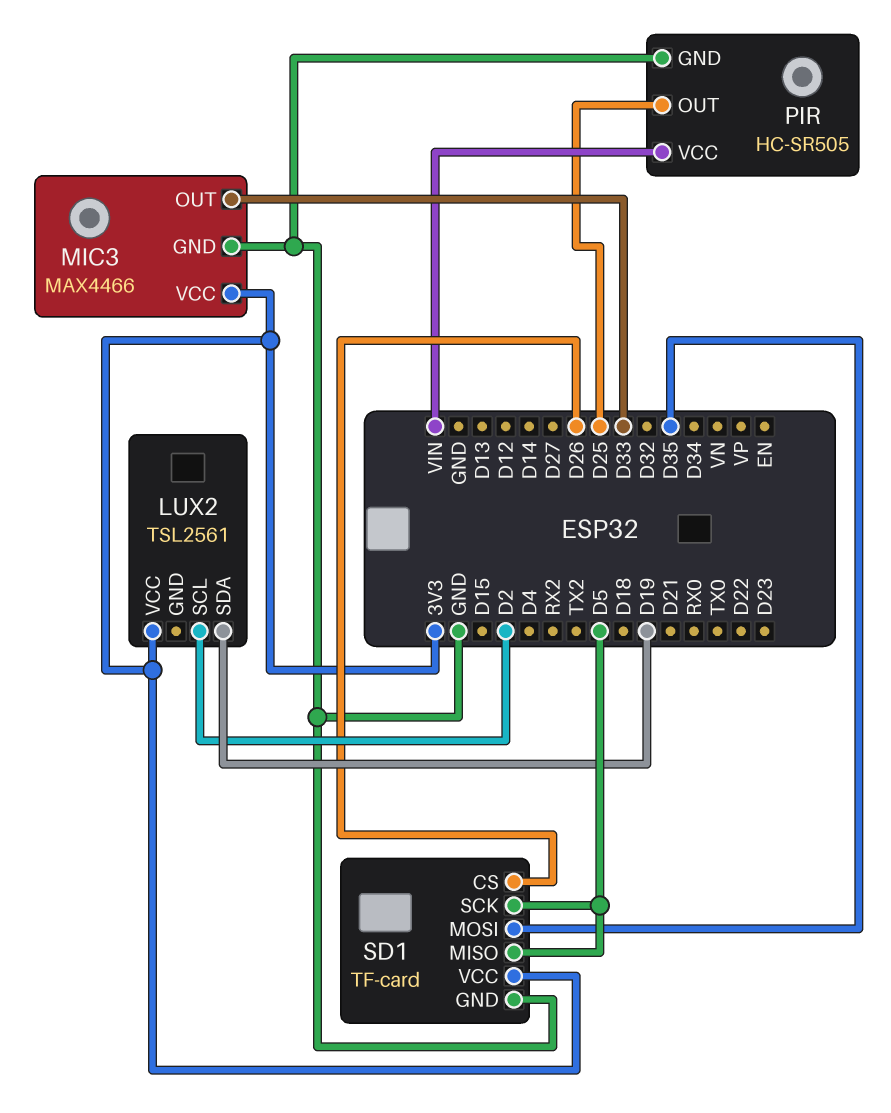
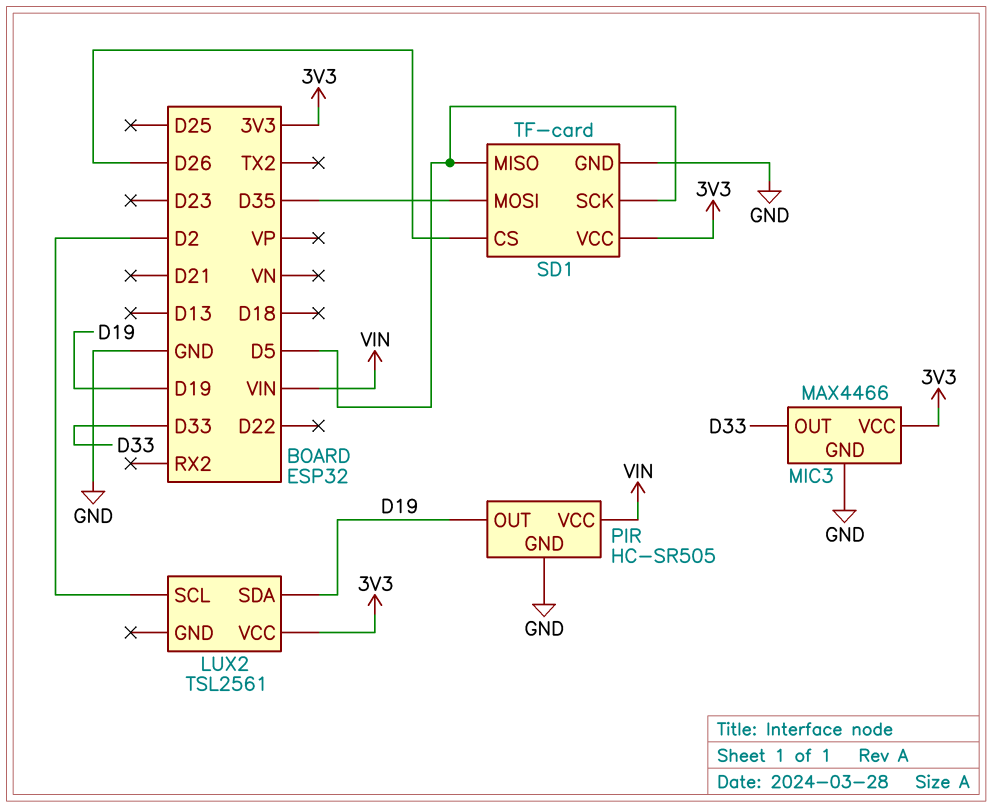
PIR pin OUT: D25 -> D19

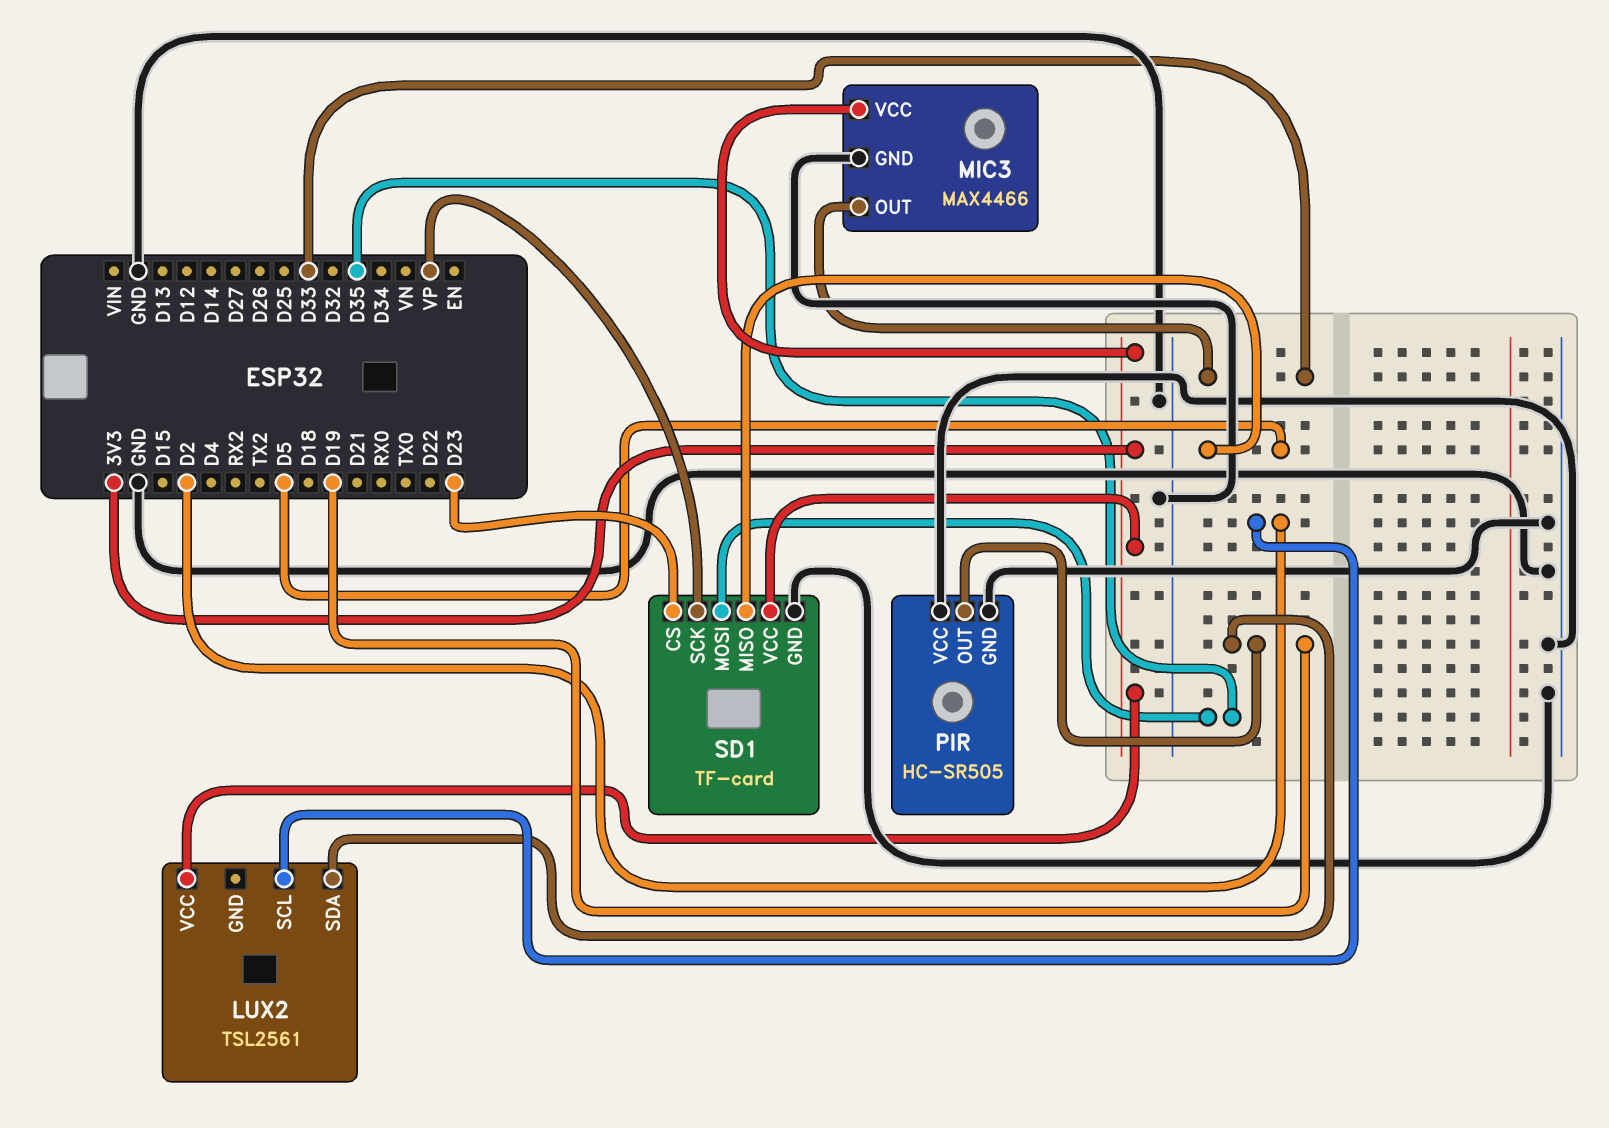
PIR pin VCC: VIN -> GND
SD1 pin CS: D26 -> D23
SD1 pin SCK: D5 -> VP

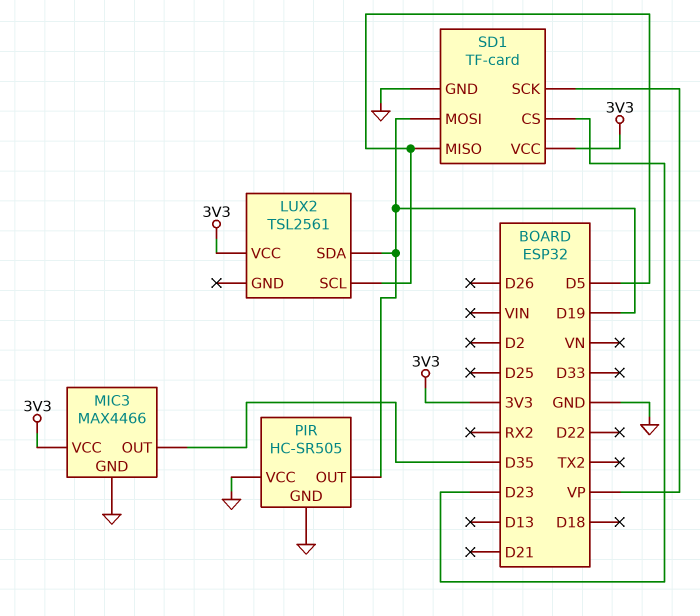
LUX2 pin SCL: D2 -> D5
MIC3 pin OUT: D33 -> D35
SD1 pin MOSI: D35 -> D19

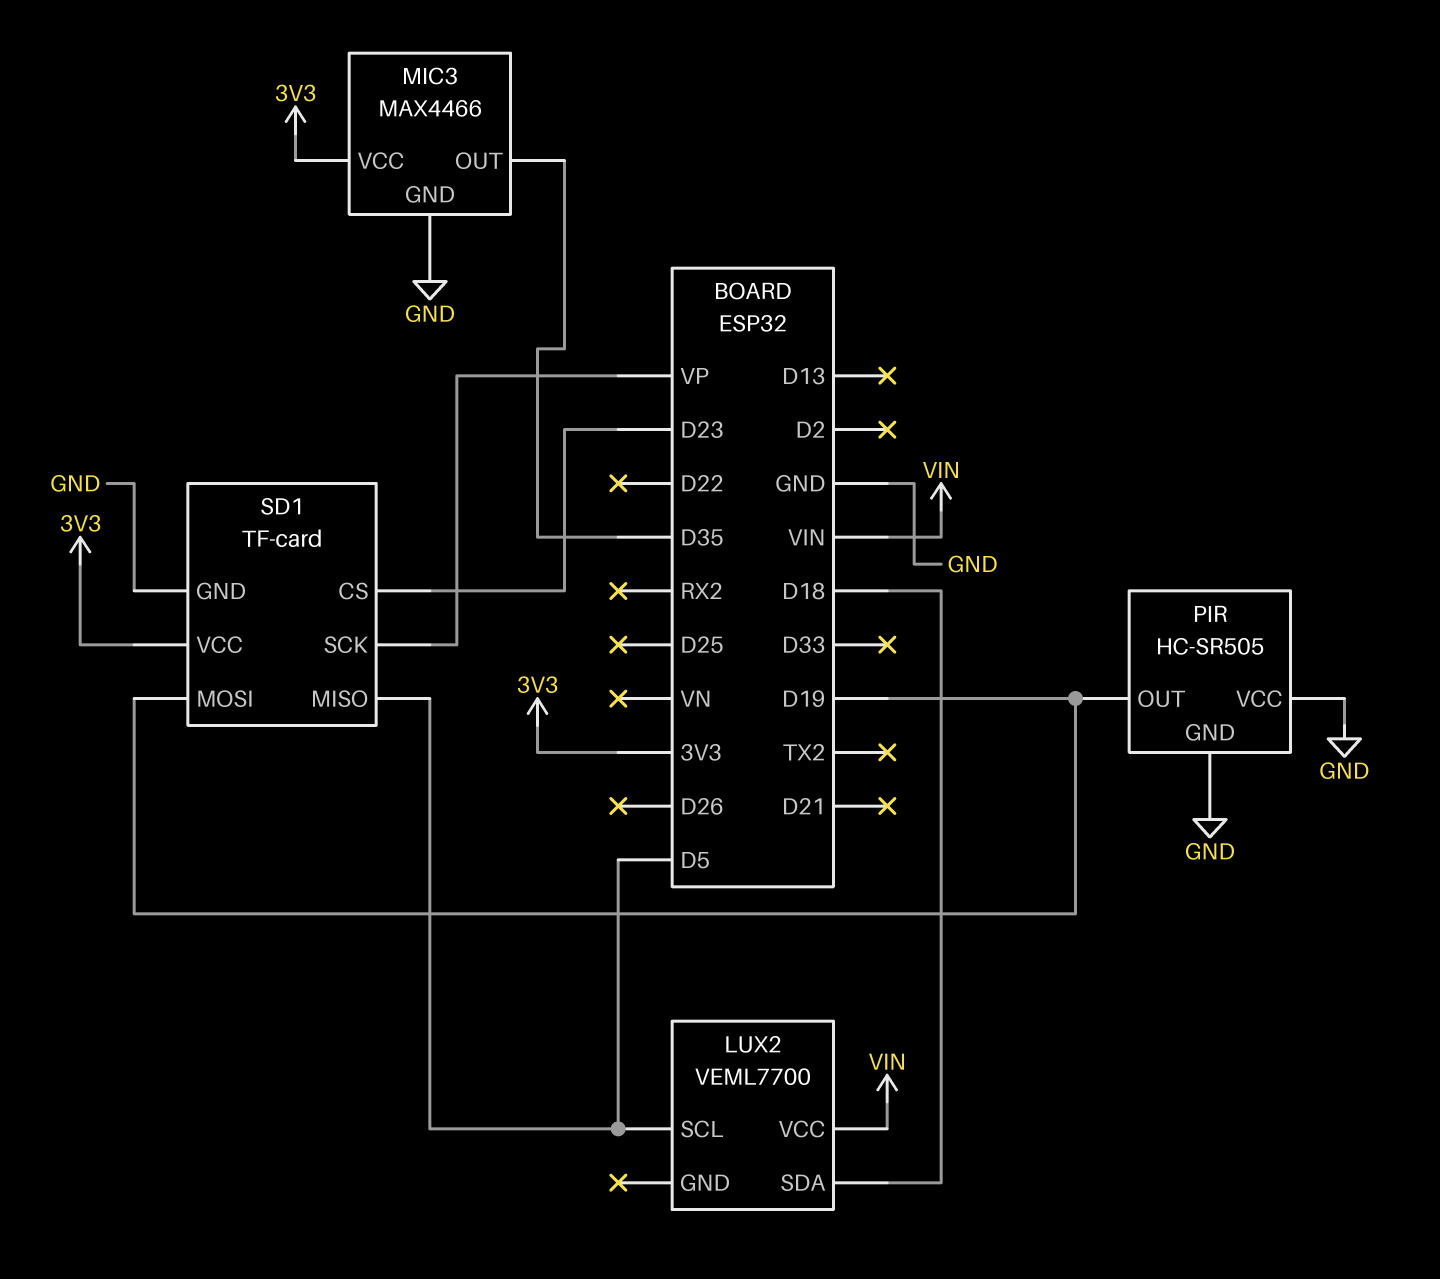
LUX2: TSL2561 -> VEML7700
LUX2 pin SDA: D19 -> D18
LUX2 pin VCC: 3V3 -> VIN

